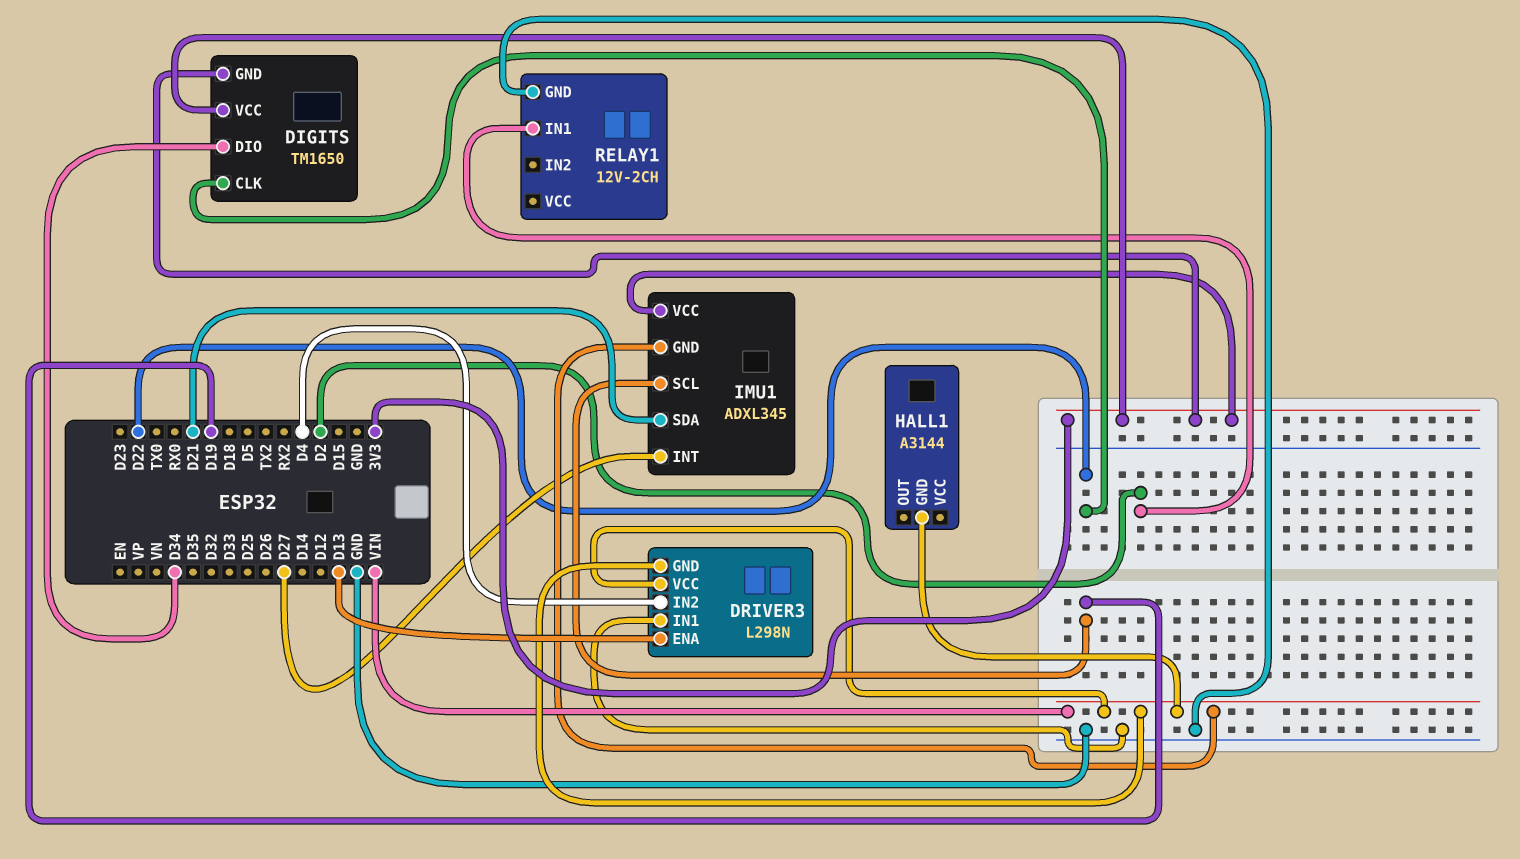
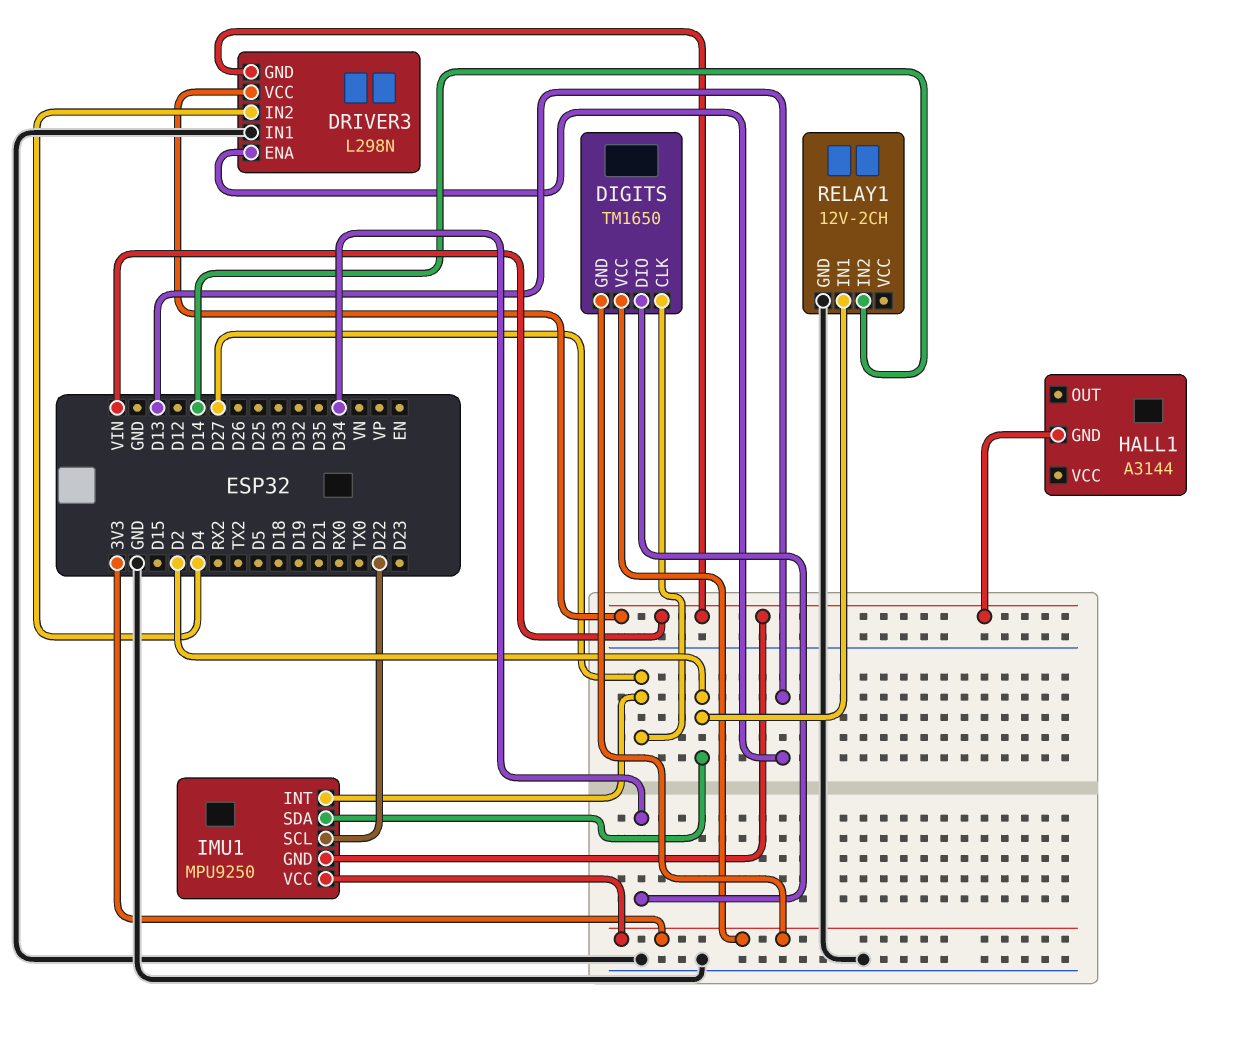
DIGITS pin CLK: D22 -> D27
IMU1: ADXL345 -> MPU9250
IMU1 pin SCL: D19 -> D22
IMU1 pin SDA: D21 -> D2
RELAY1 pin IN2: none -> D14

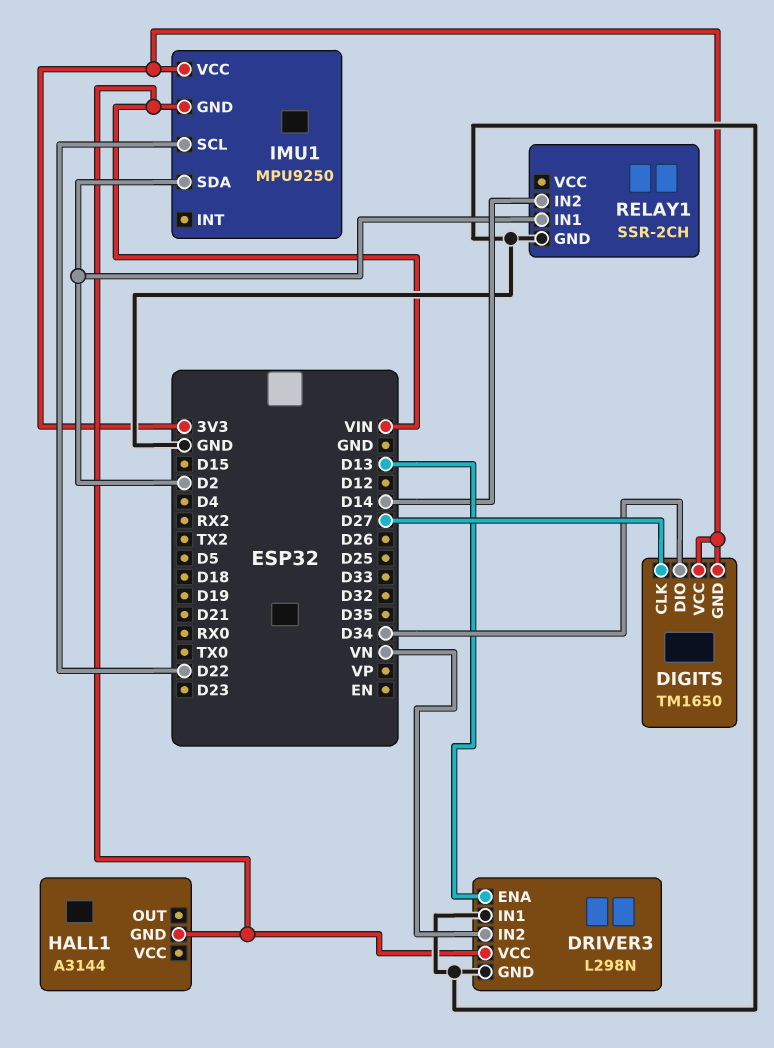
DRIVER3 pin GND: VIN -> GND
DRIVER3 pin IN2: D4 -> VN
IMU1 pin INT: D27 -> none
RELAY1: 12V-2CH -> SSR-2CH

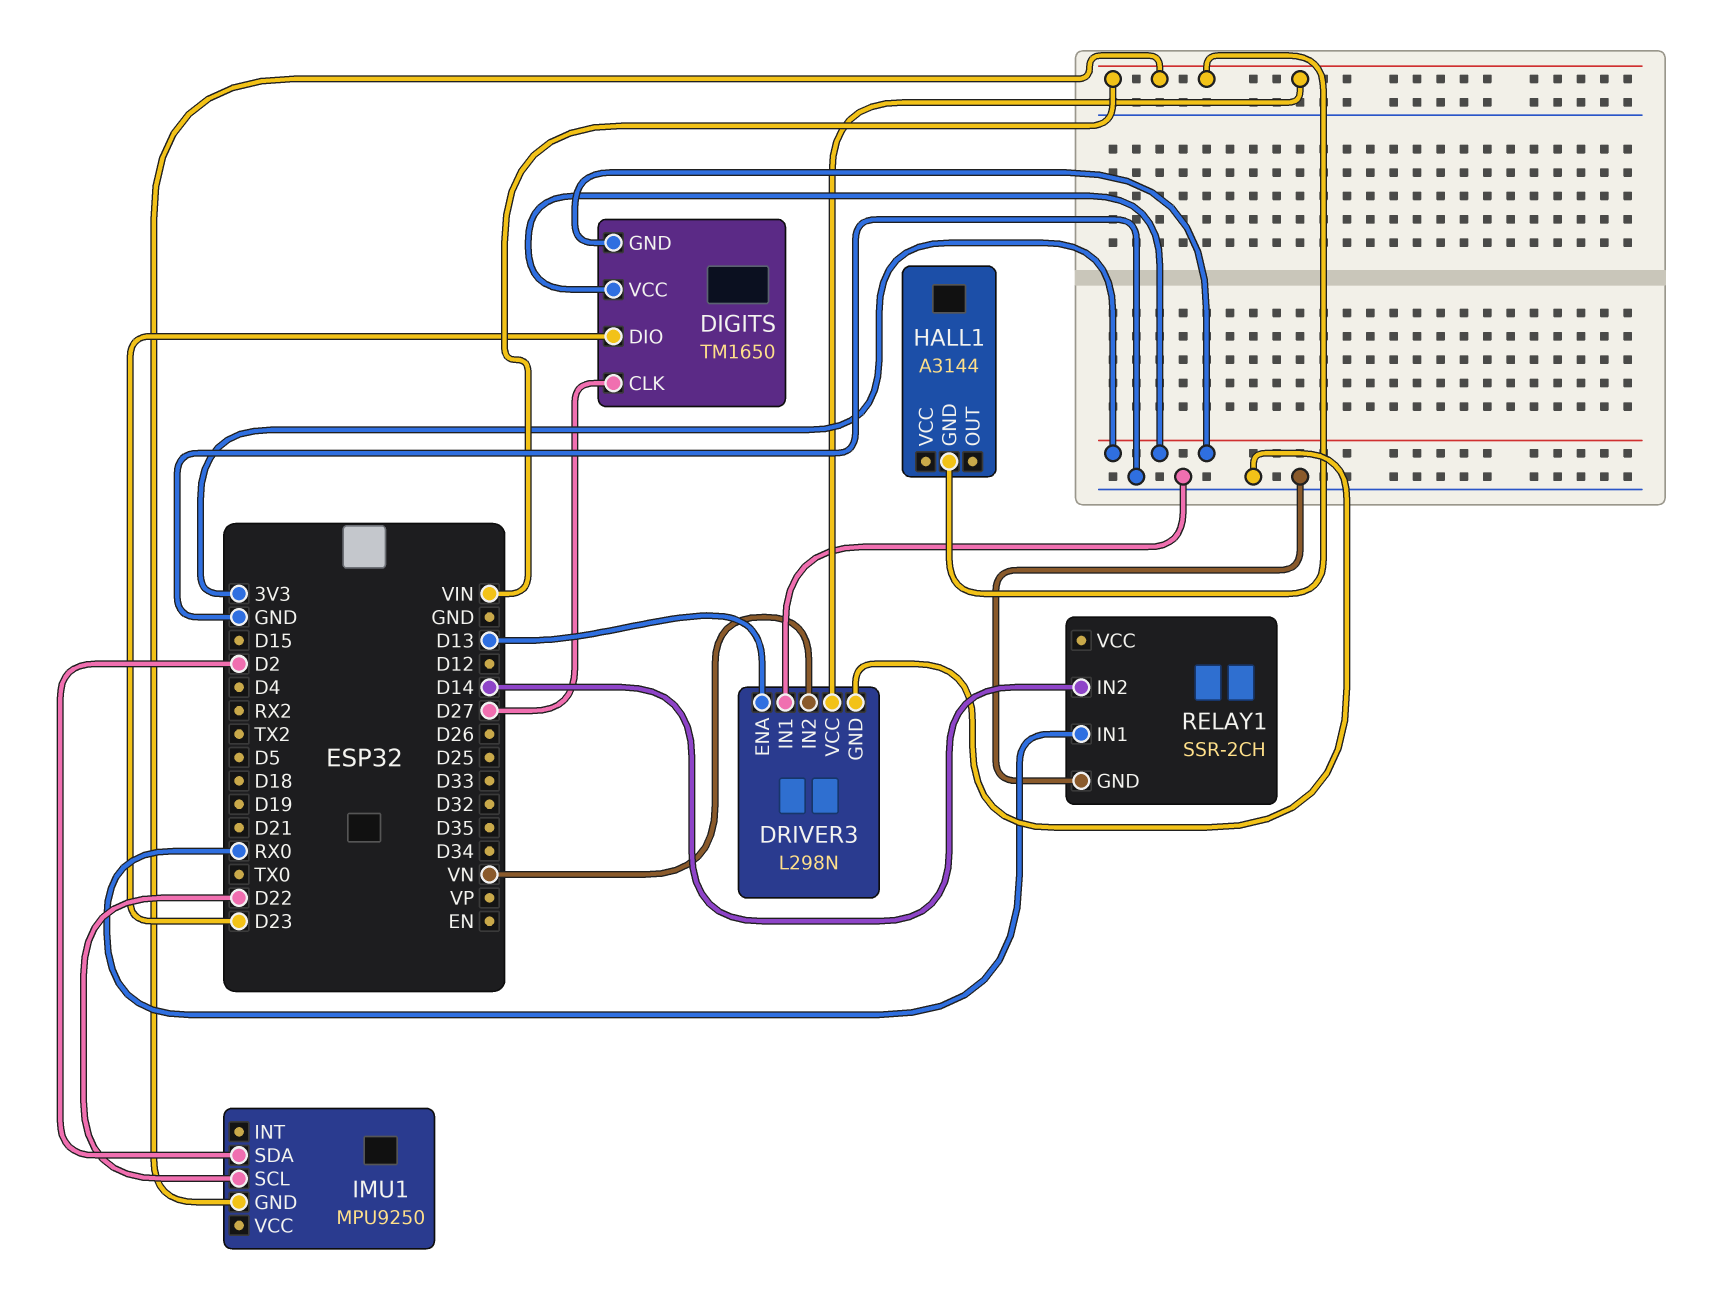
DIGITS pin DIO: D34 -> D23
IMU1 pin VCC: 3V3 -> none
RELAY1 pin IN1: D2 -> RX0

